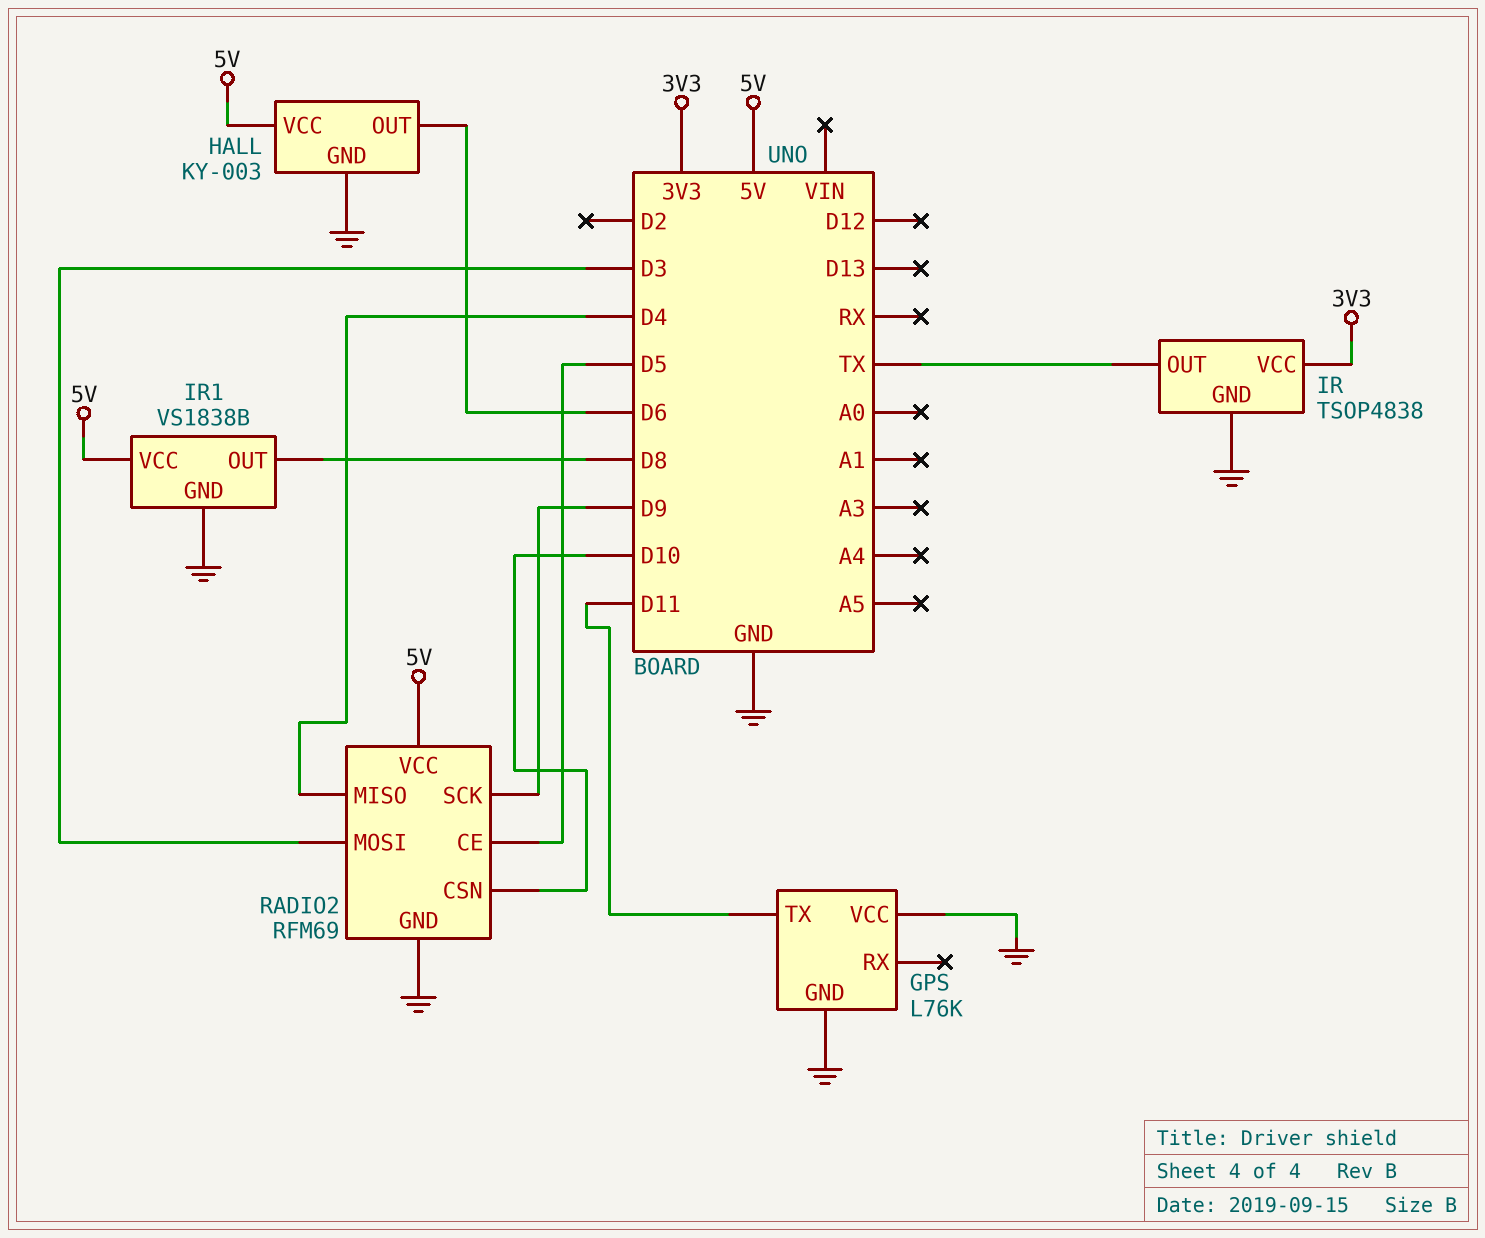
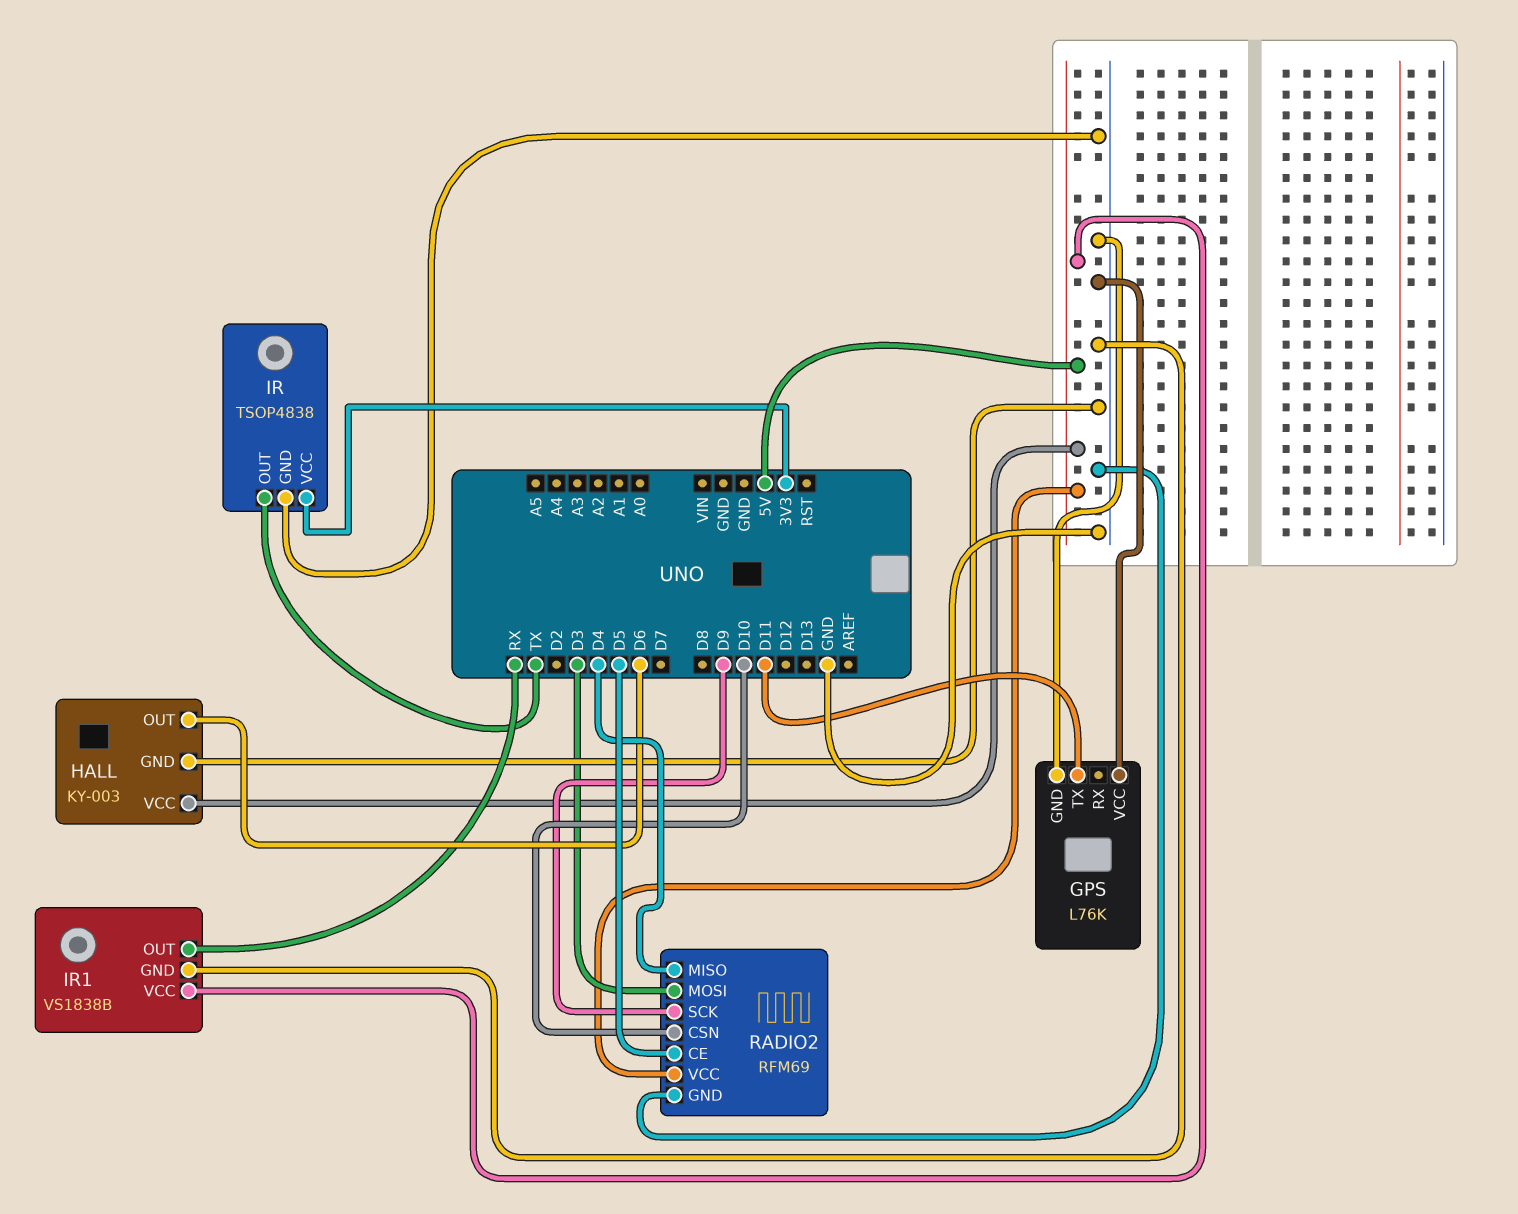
IR1 pin OUT: D8 -> RX

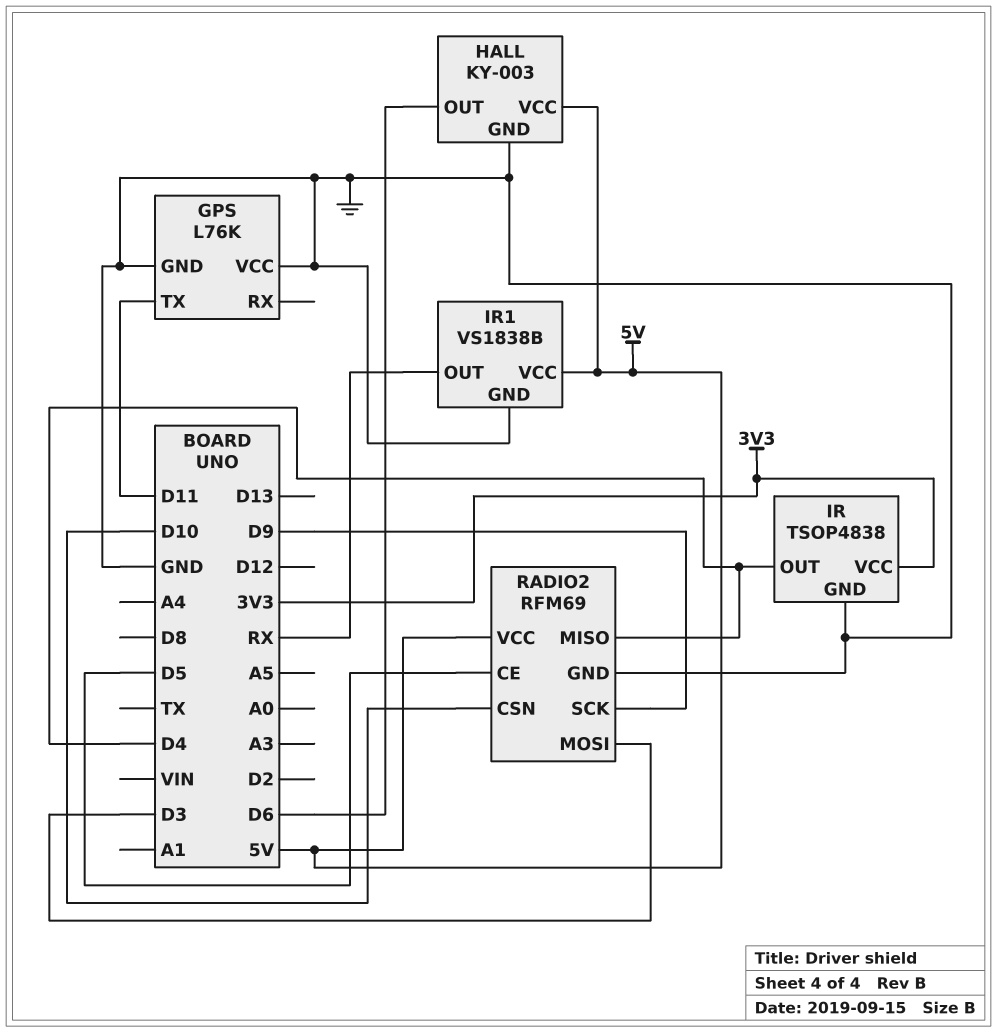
IR pin OUT: TX -> D4

